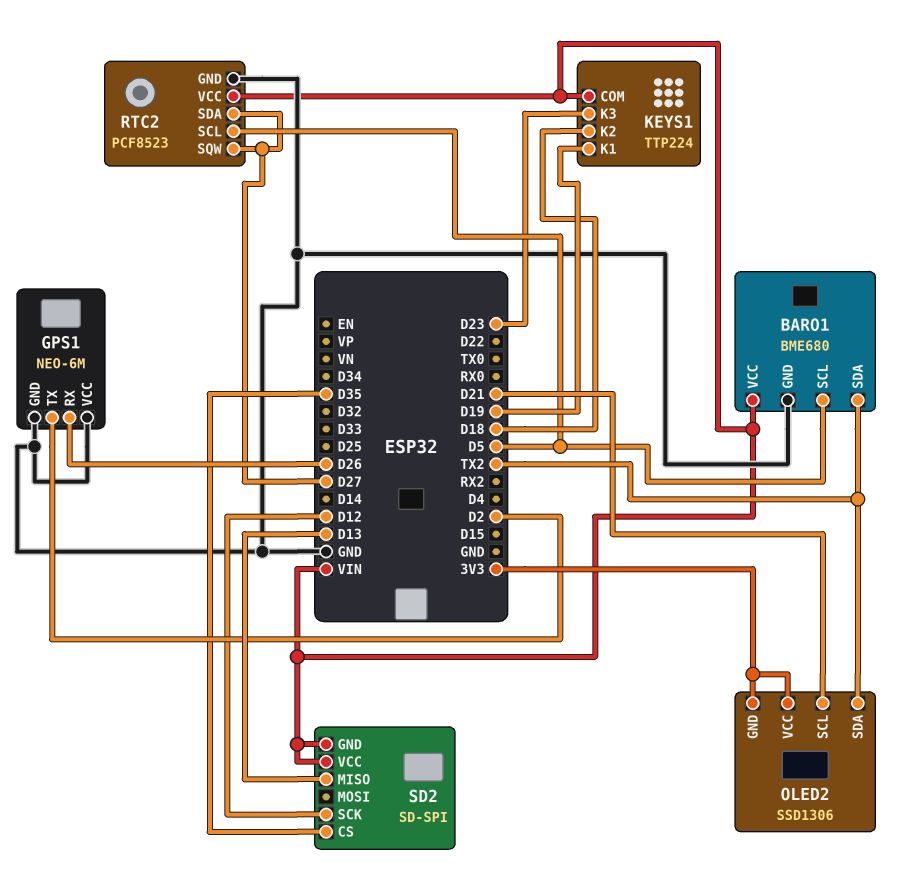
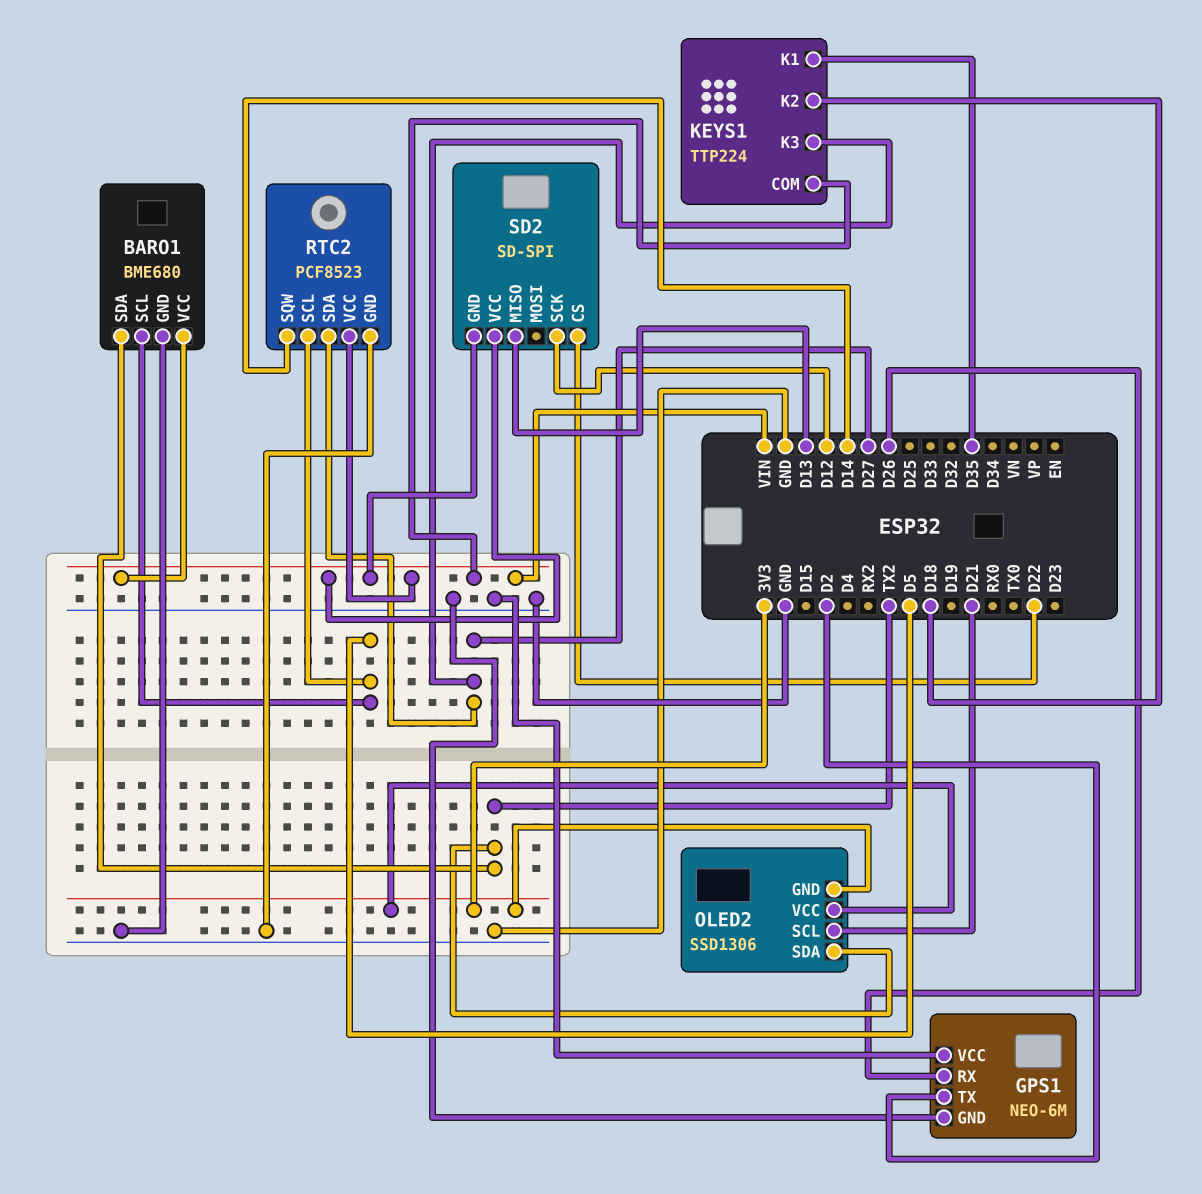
KEYS1 pin K1: D19 -> D35
KEYS1 pin K3: D23 -> D27
RTC2 pin SQW: D27 -> D14
SD2 pin CS: D35 -> D22

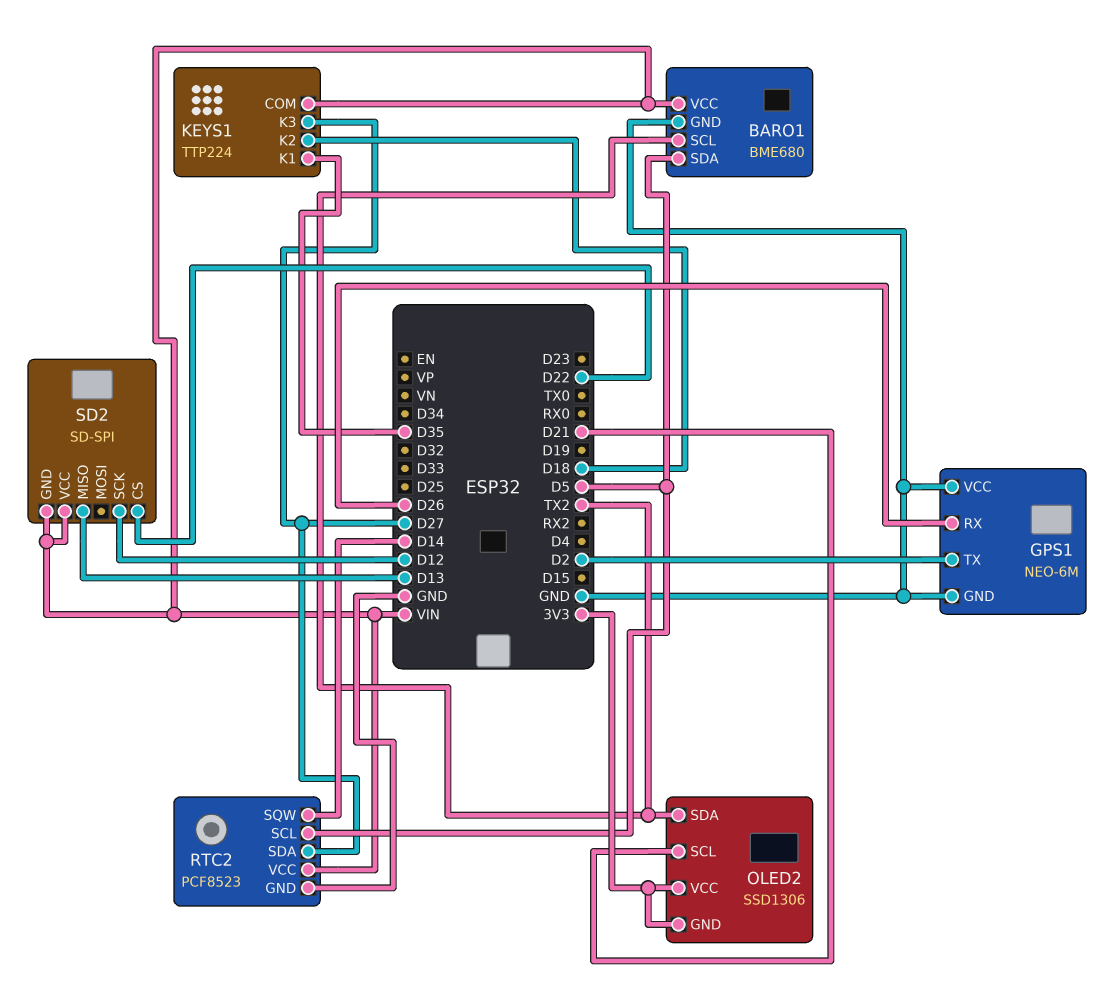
BARO1 pin SCL: D5 -> TX2
BARO1 pin SDA: TX2 -> D5

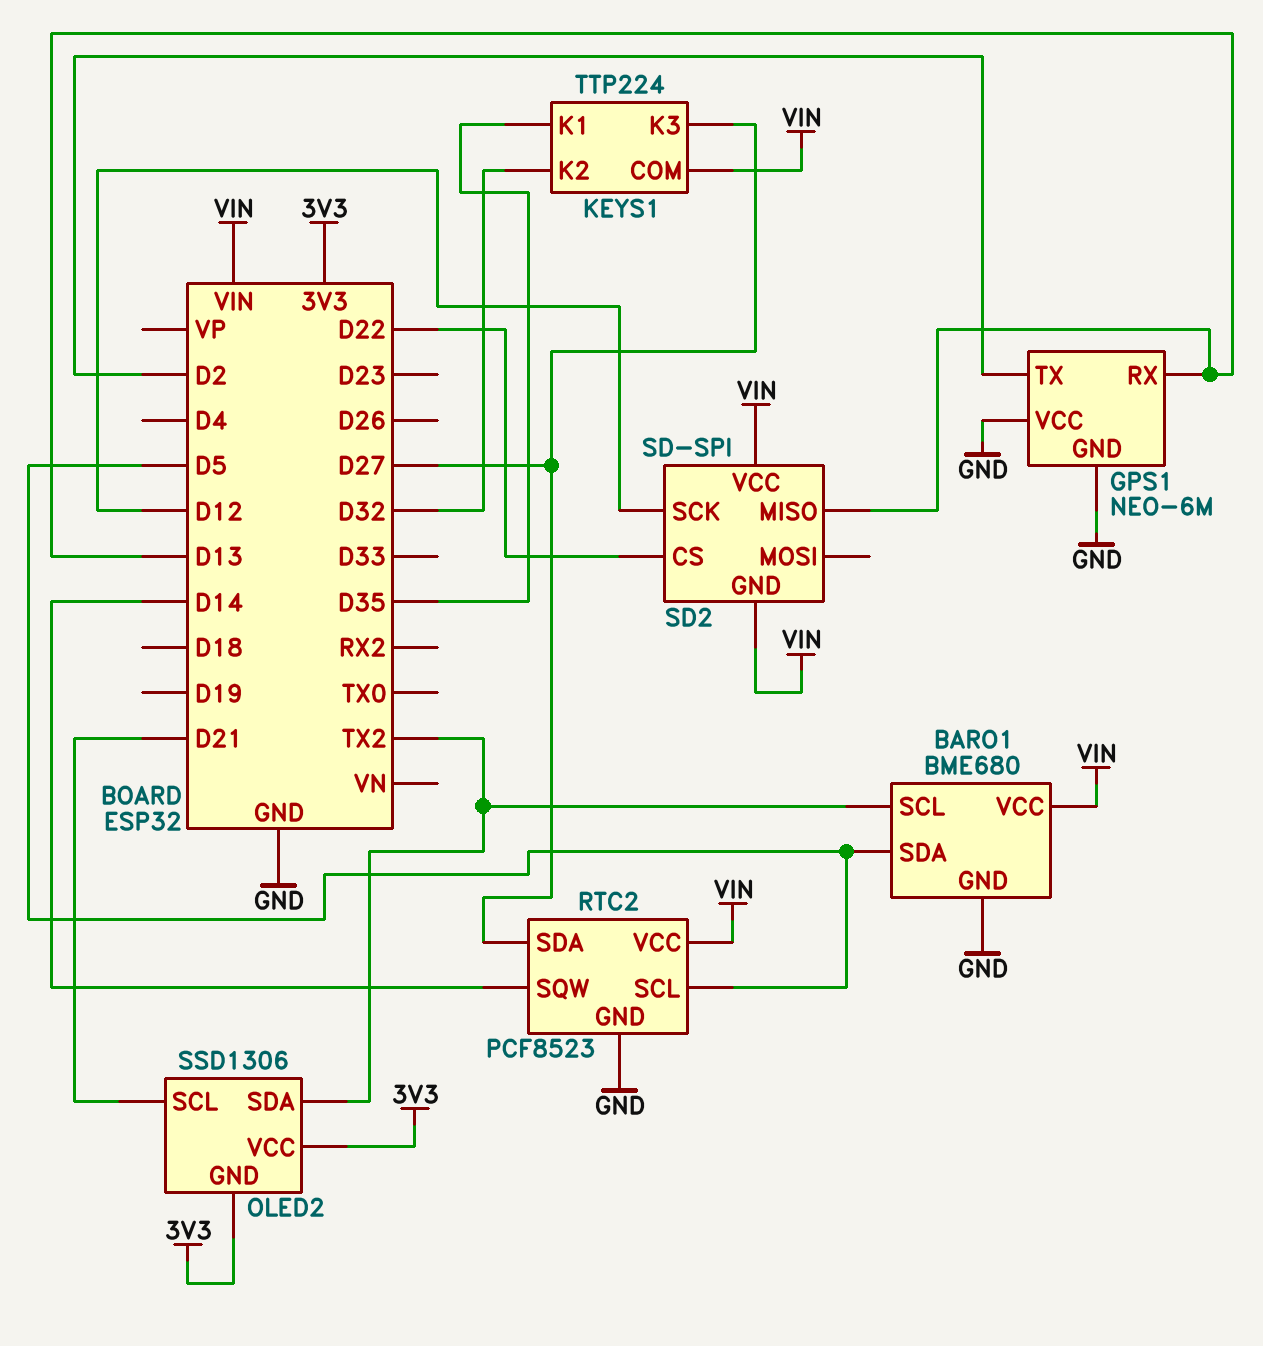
GPS1 pin RX: D26 -> D13
KEYS1 pin K2: D18 -> D32

